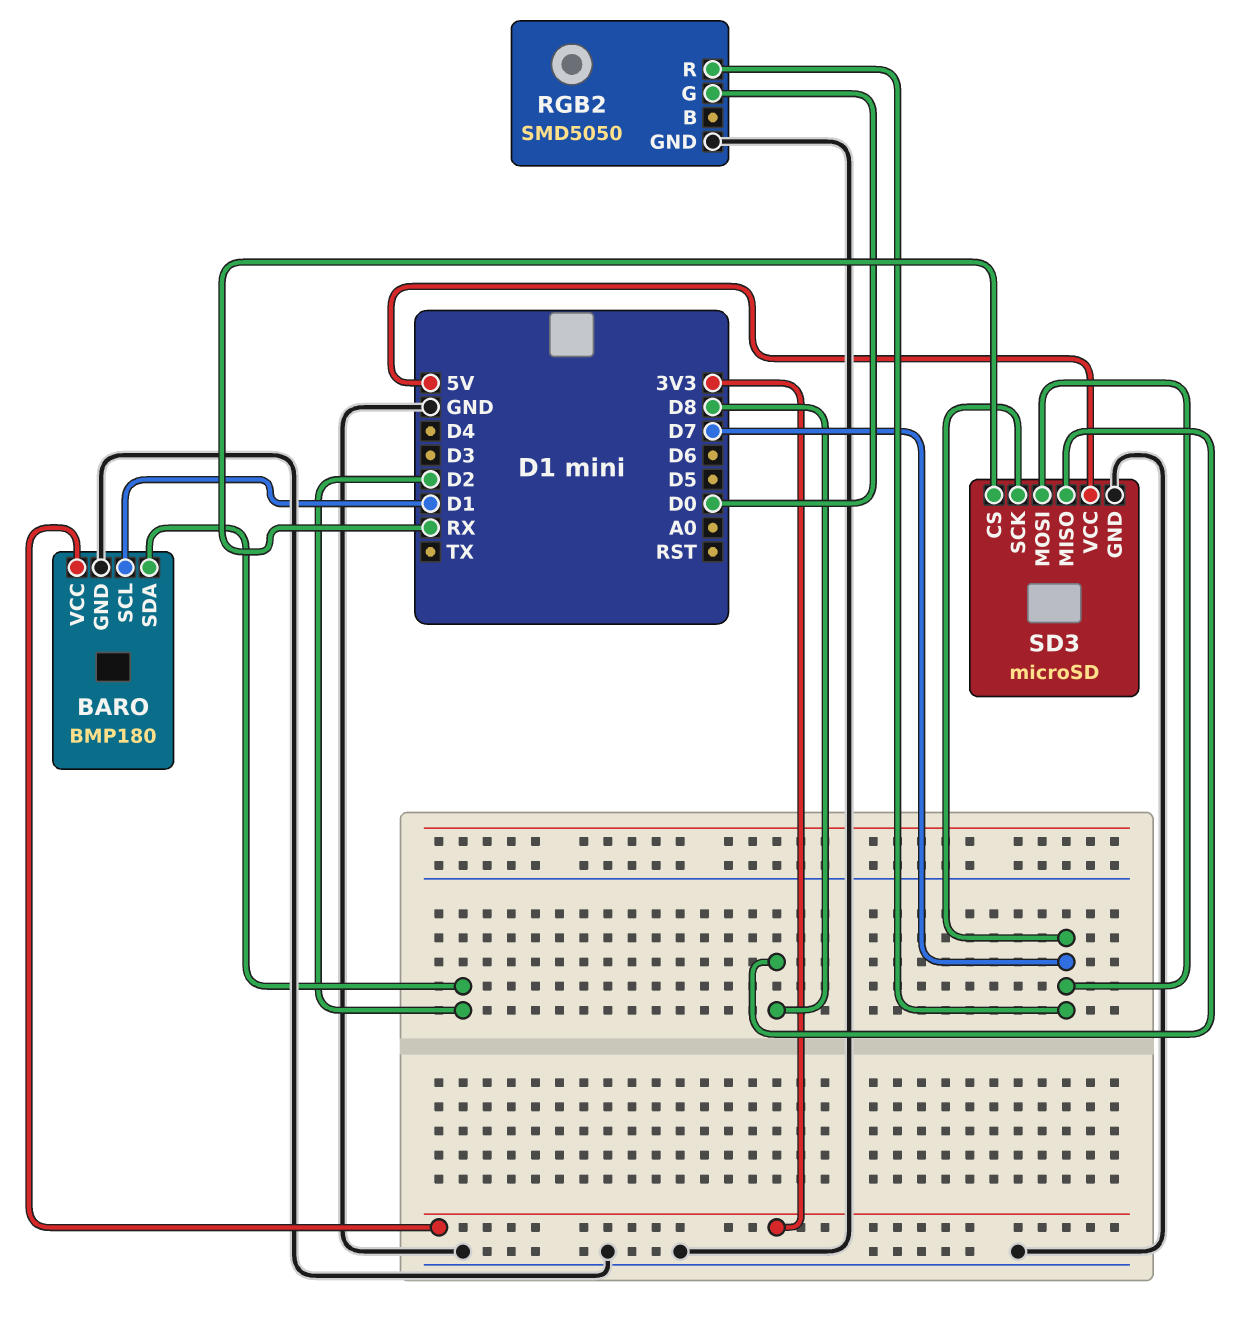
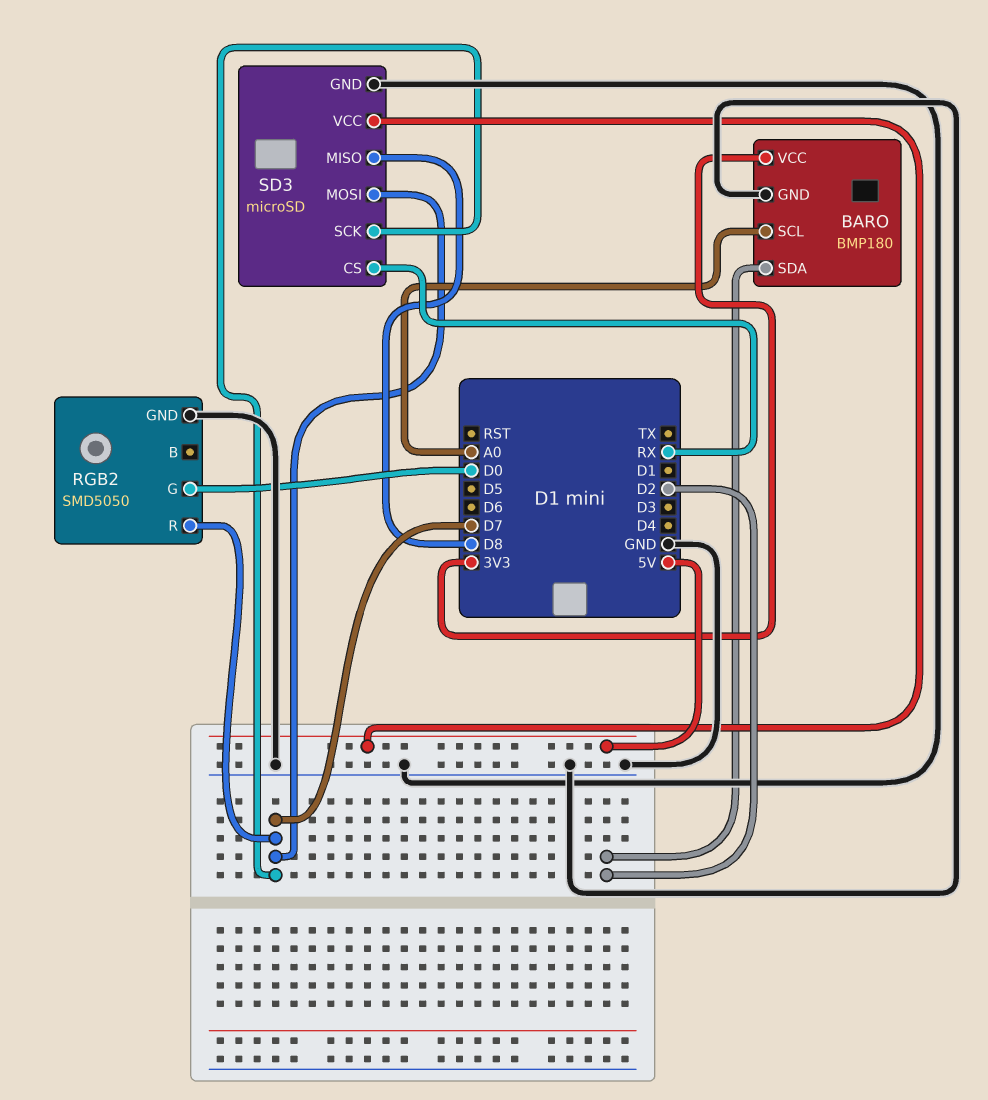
BARO pin SCL: D1 -> A0

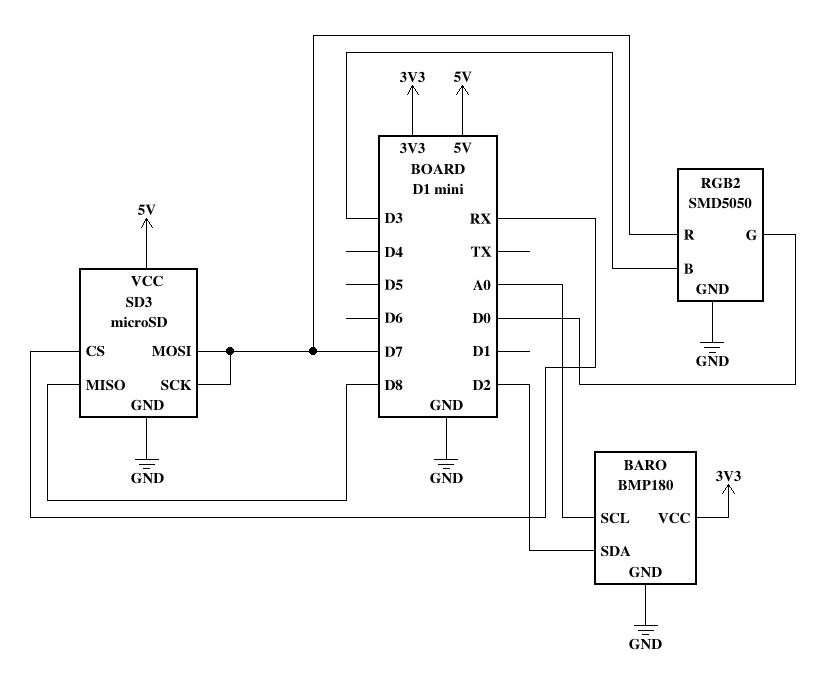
RGB2 pin B: none -> D3

